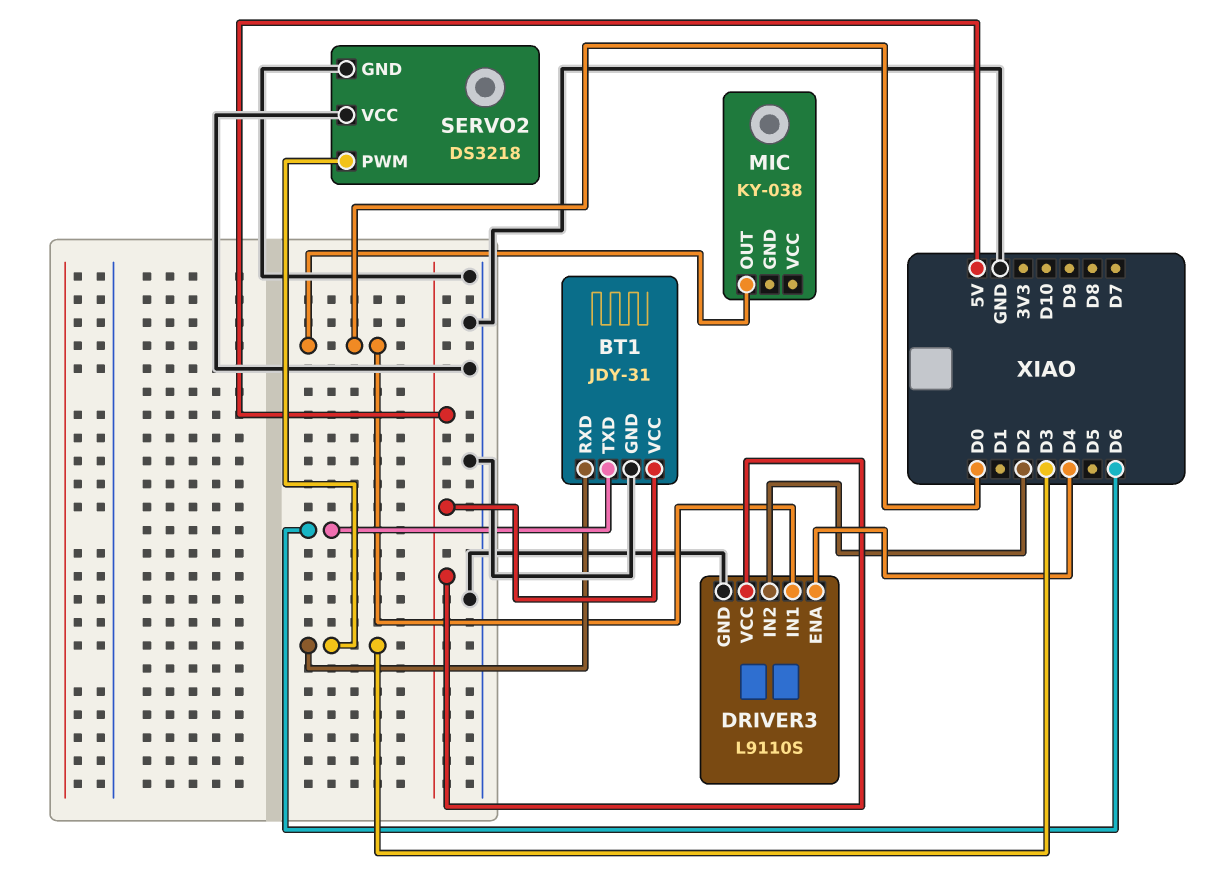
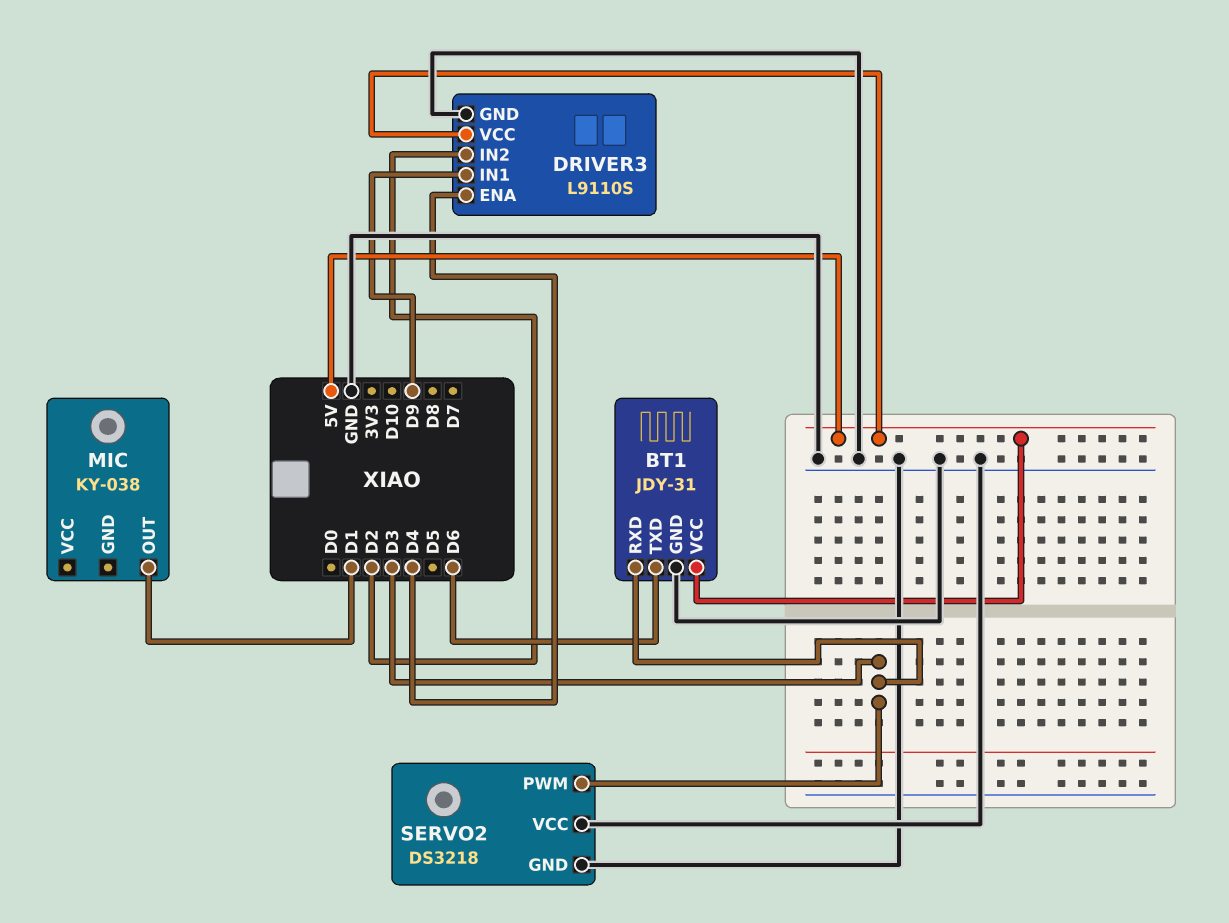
DRIVER3 pin IN1: D0 -> D9
MIC pin OUT: D0 -> D1

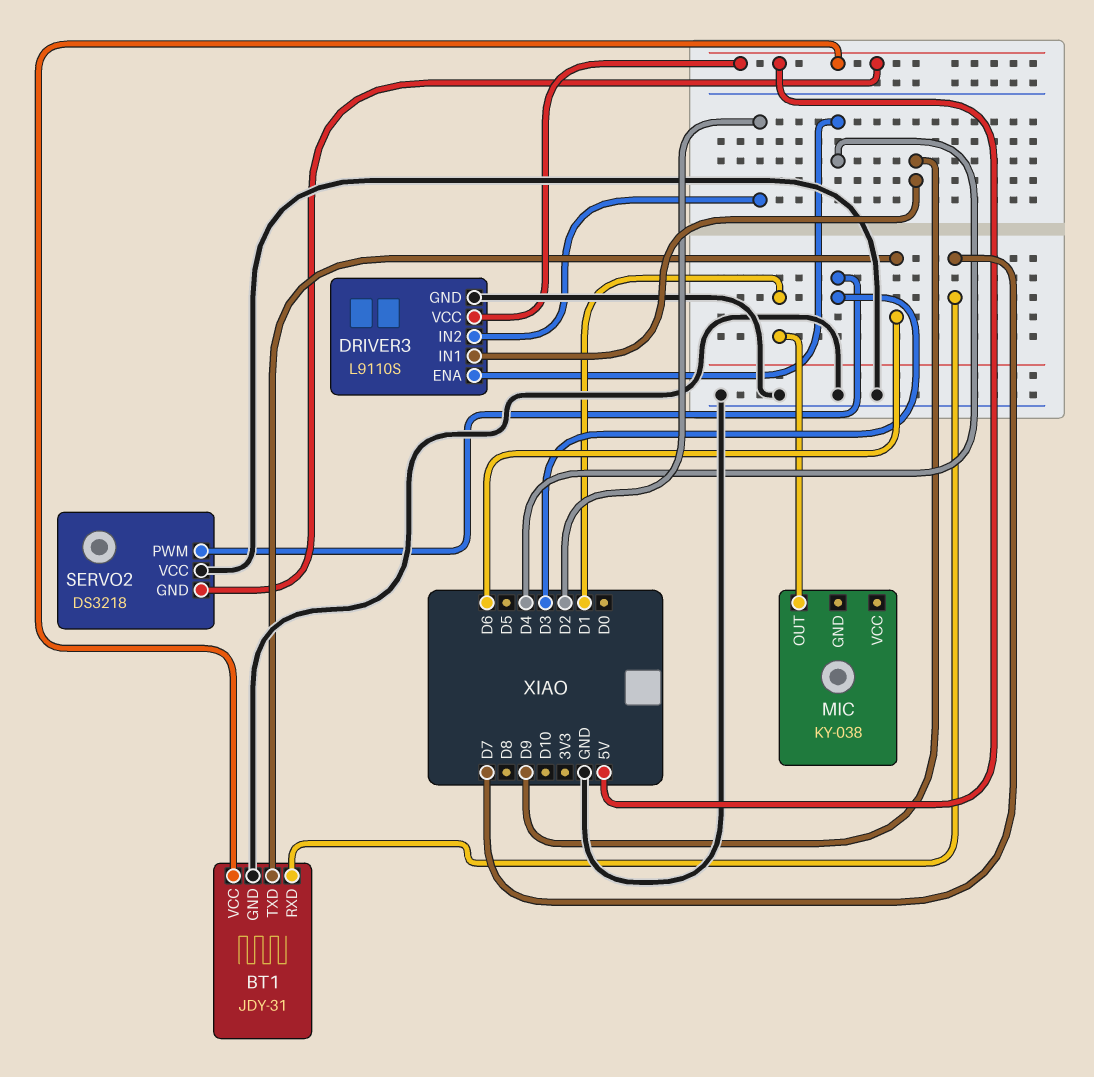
BT1 pin RXD: D3 -> D7
SERVO2 pin GND: GND -> 5V

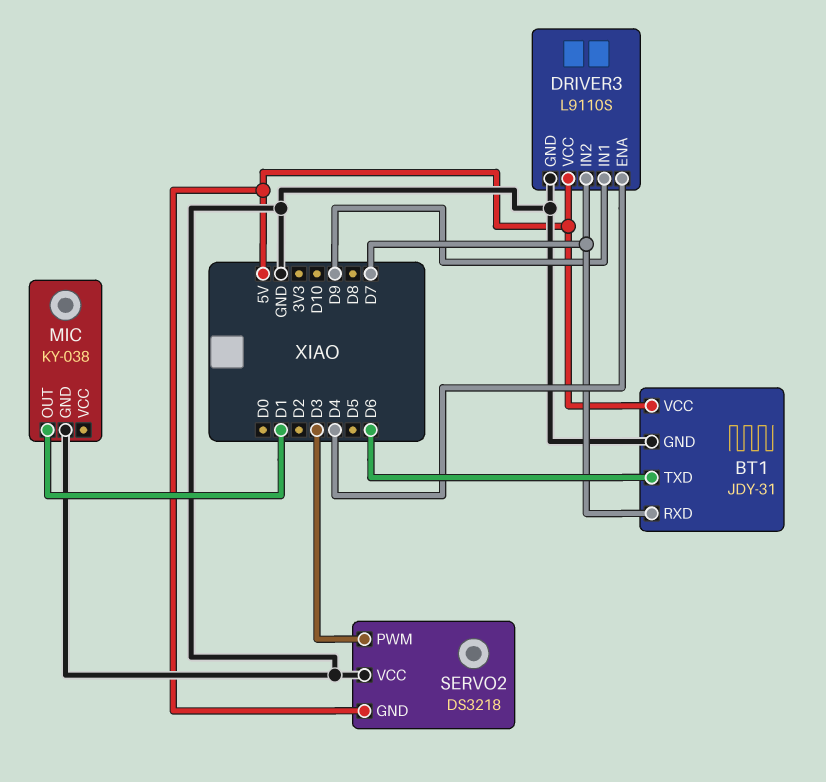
DRIVER3 pin IN2: D2 -> D7
MIC pin GND: none -> GND

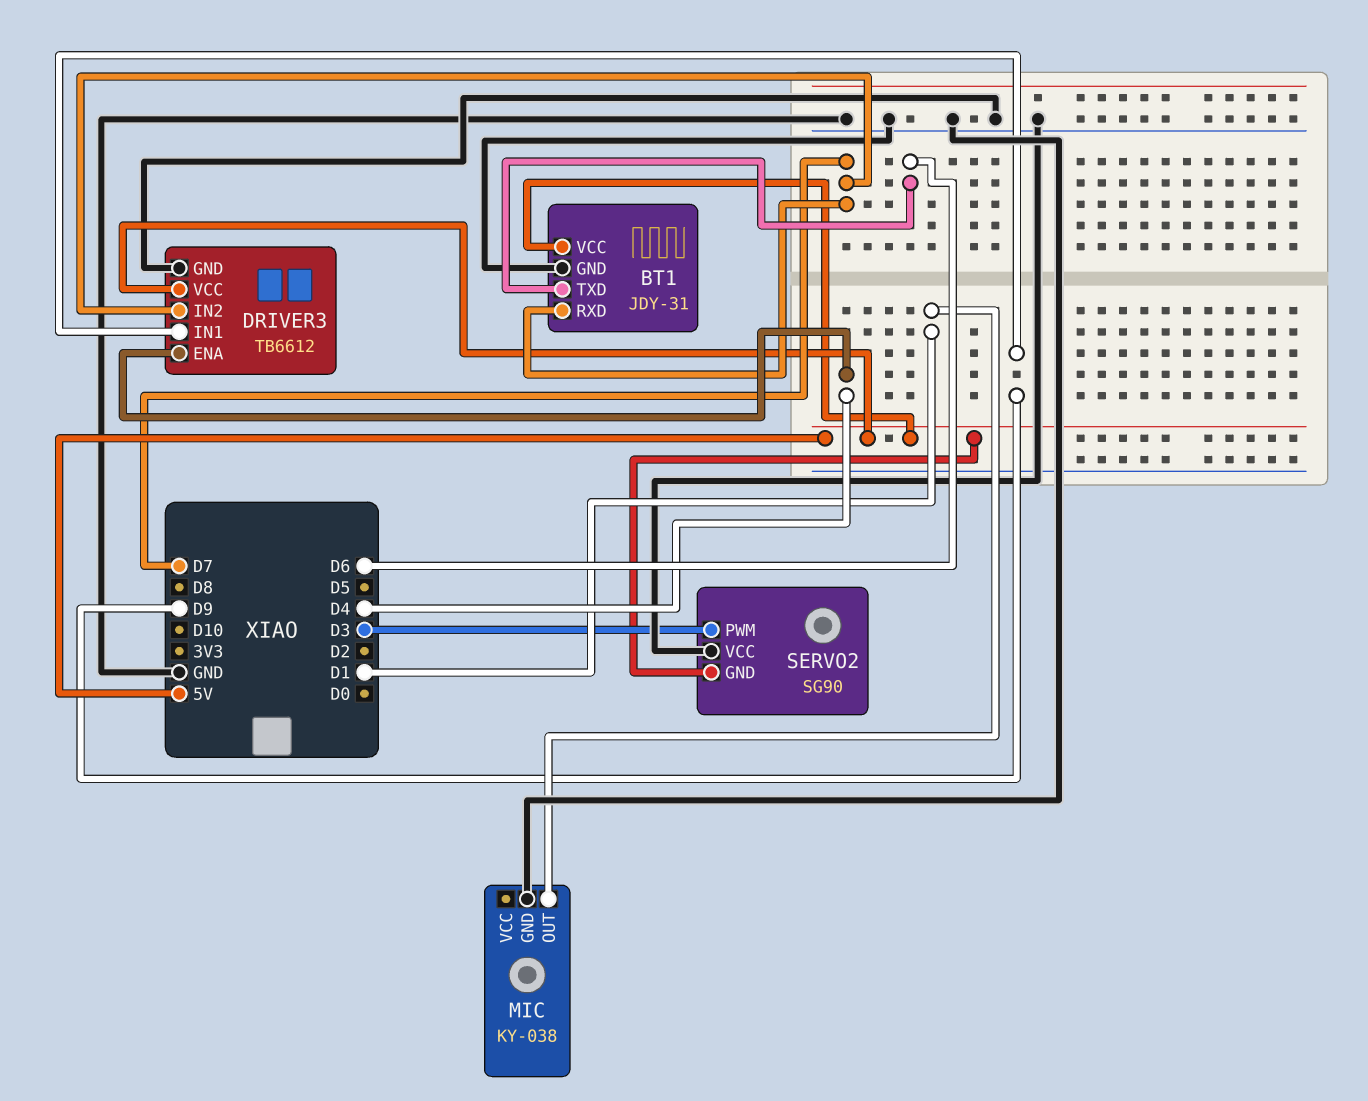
DRIVER3: L9110S -> TB6612
SERVO2: DS3218 -> SG90

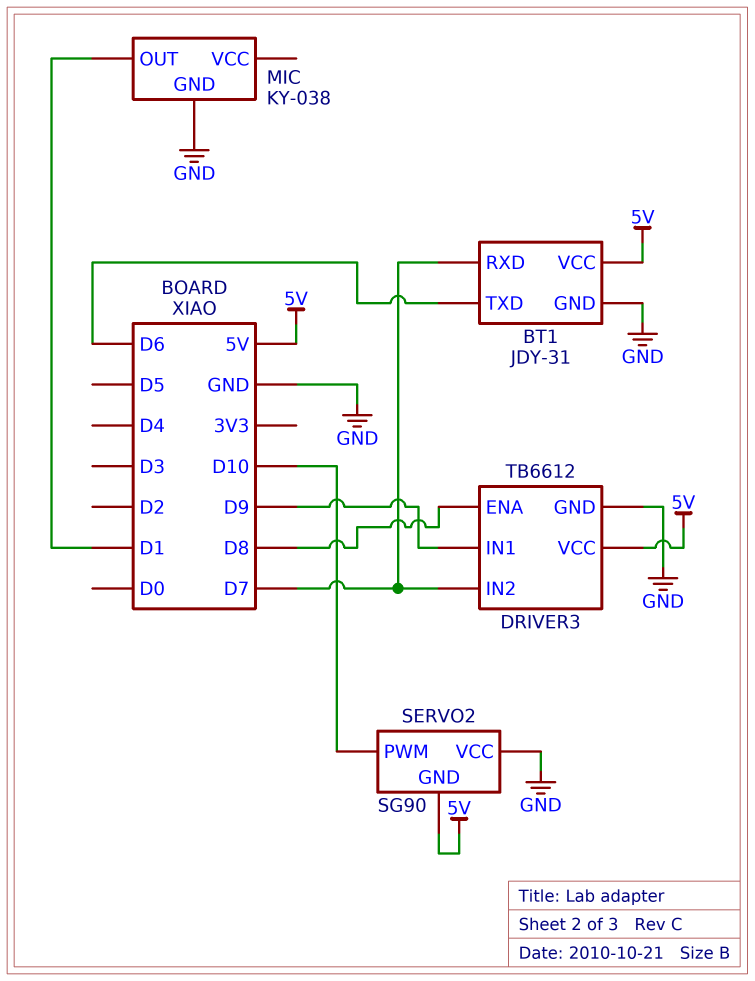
DRIVER3 pin ENA: D4 -> D8
SERVO2 pin PWM: D3 -> D10

